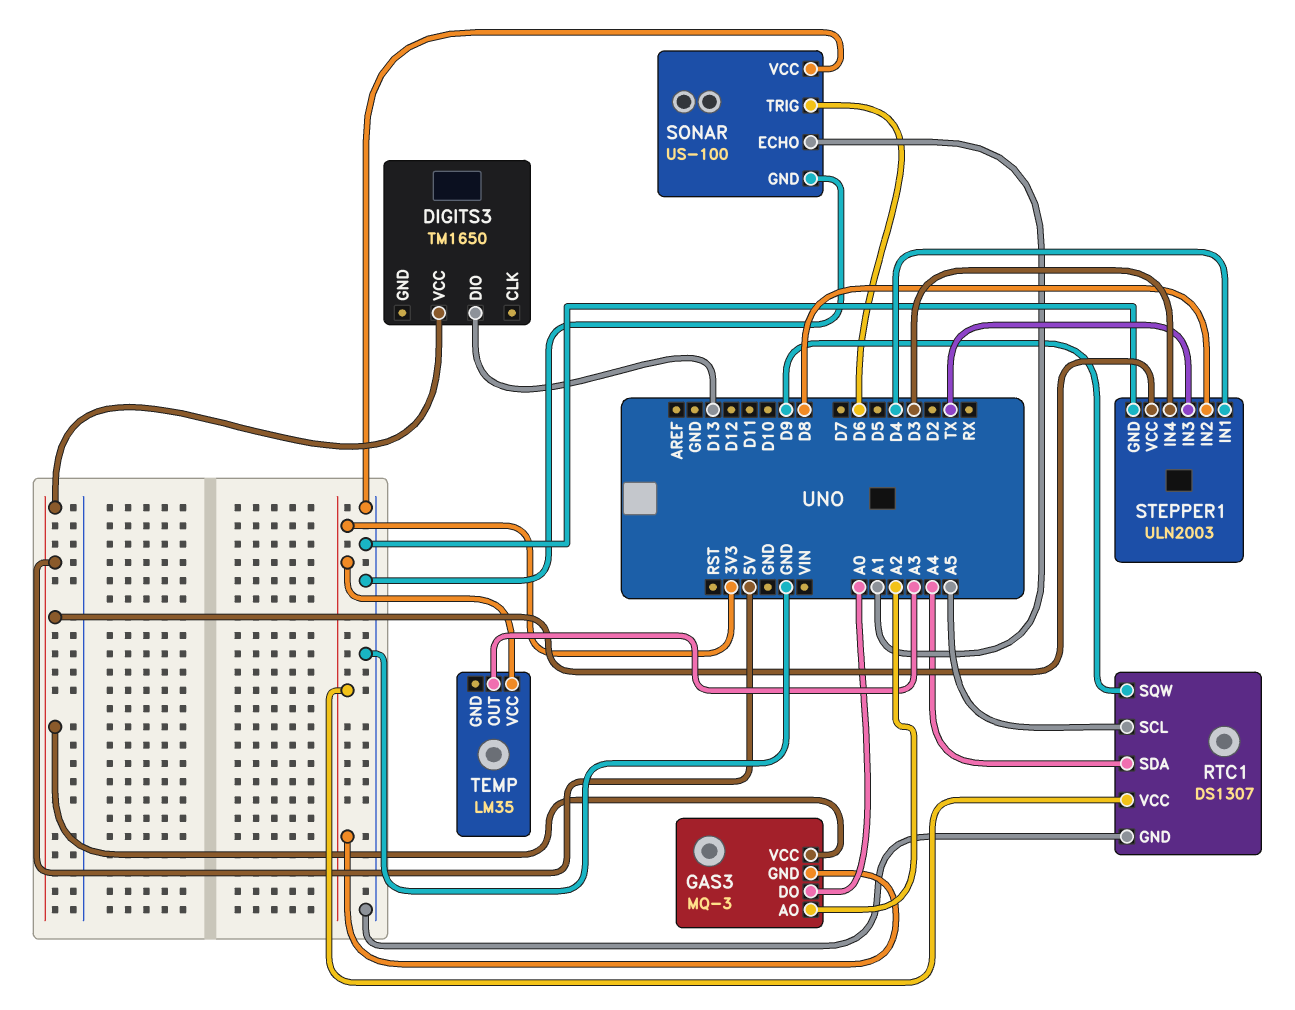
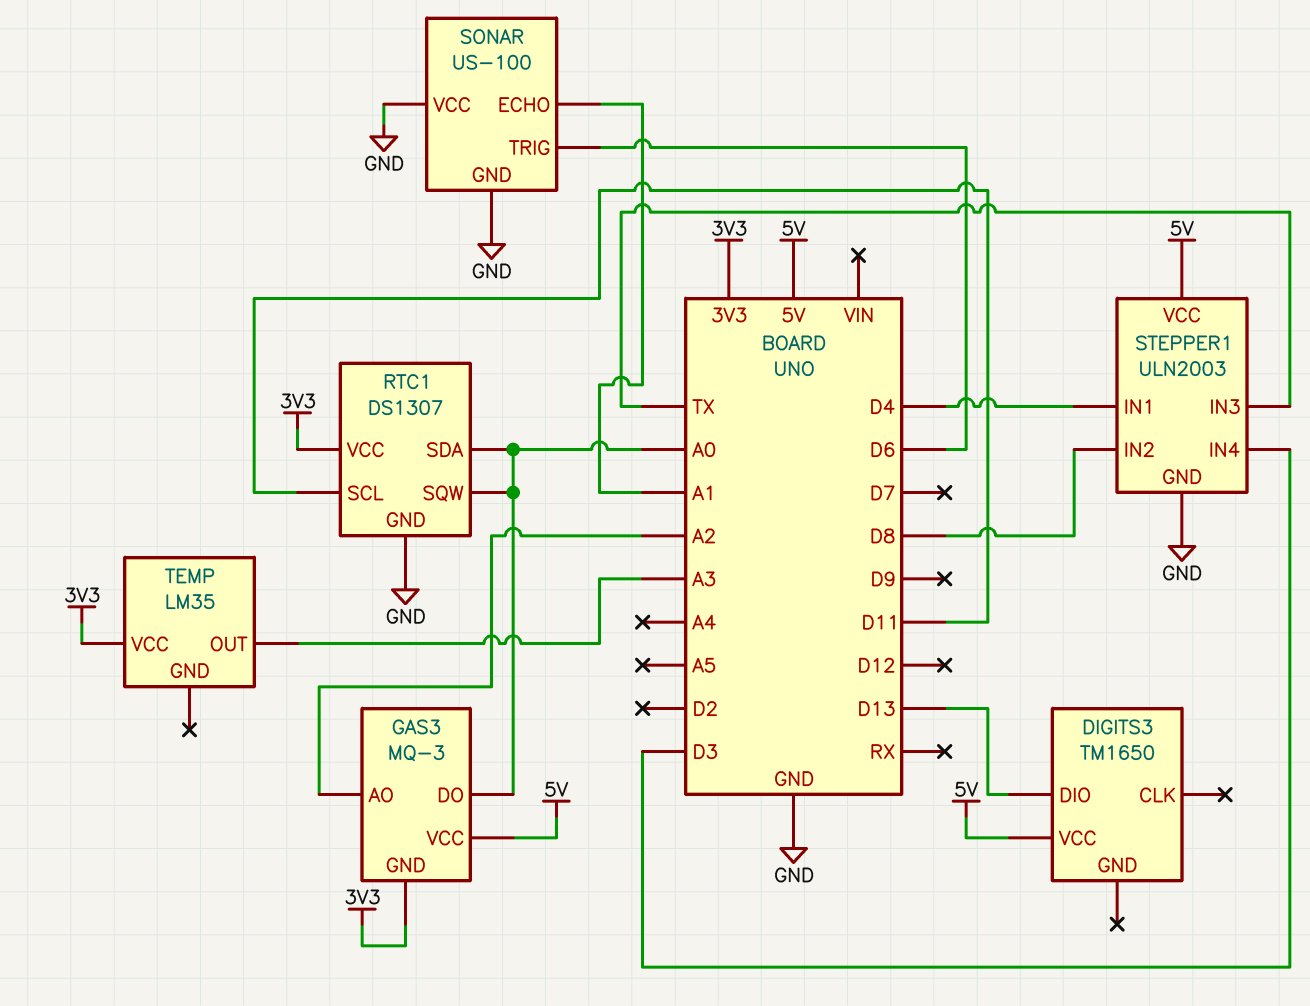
RTC1 pin SCL: A5 -> D11
RTC1 pin SDA: A4 -> A0
RTC1 pin SQW: D9 -> A0

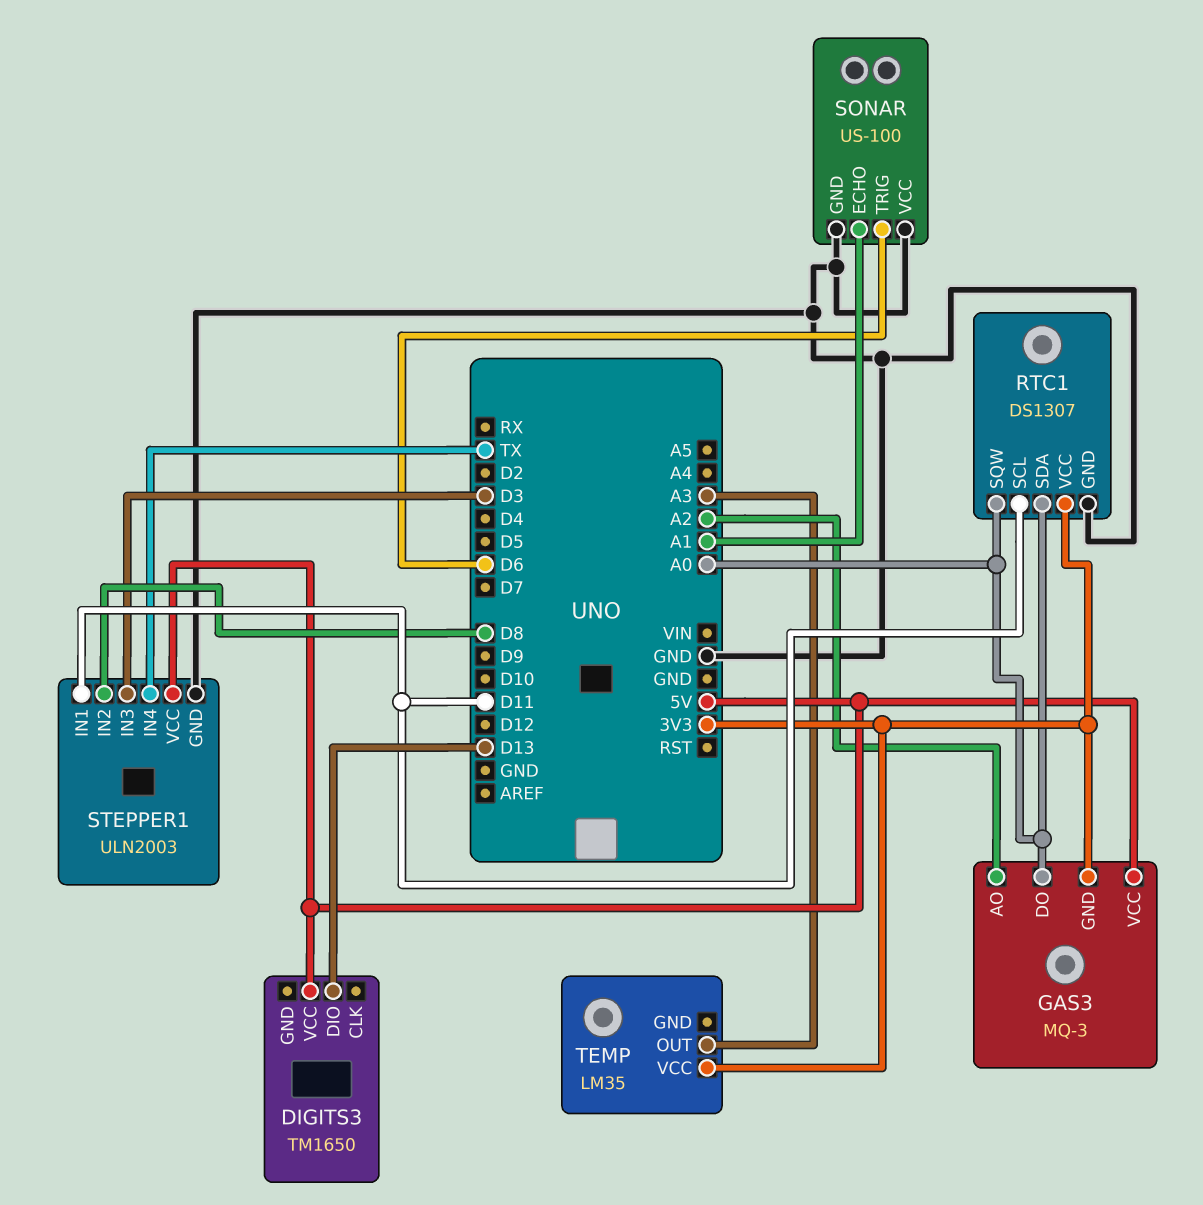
STEPPER1 pin IN1: D4 -> D11
STEPPER1 pin IN3: TX -> D3
STEPPER1 pin IN4: D3 -> TX

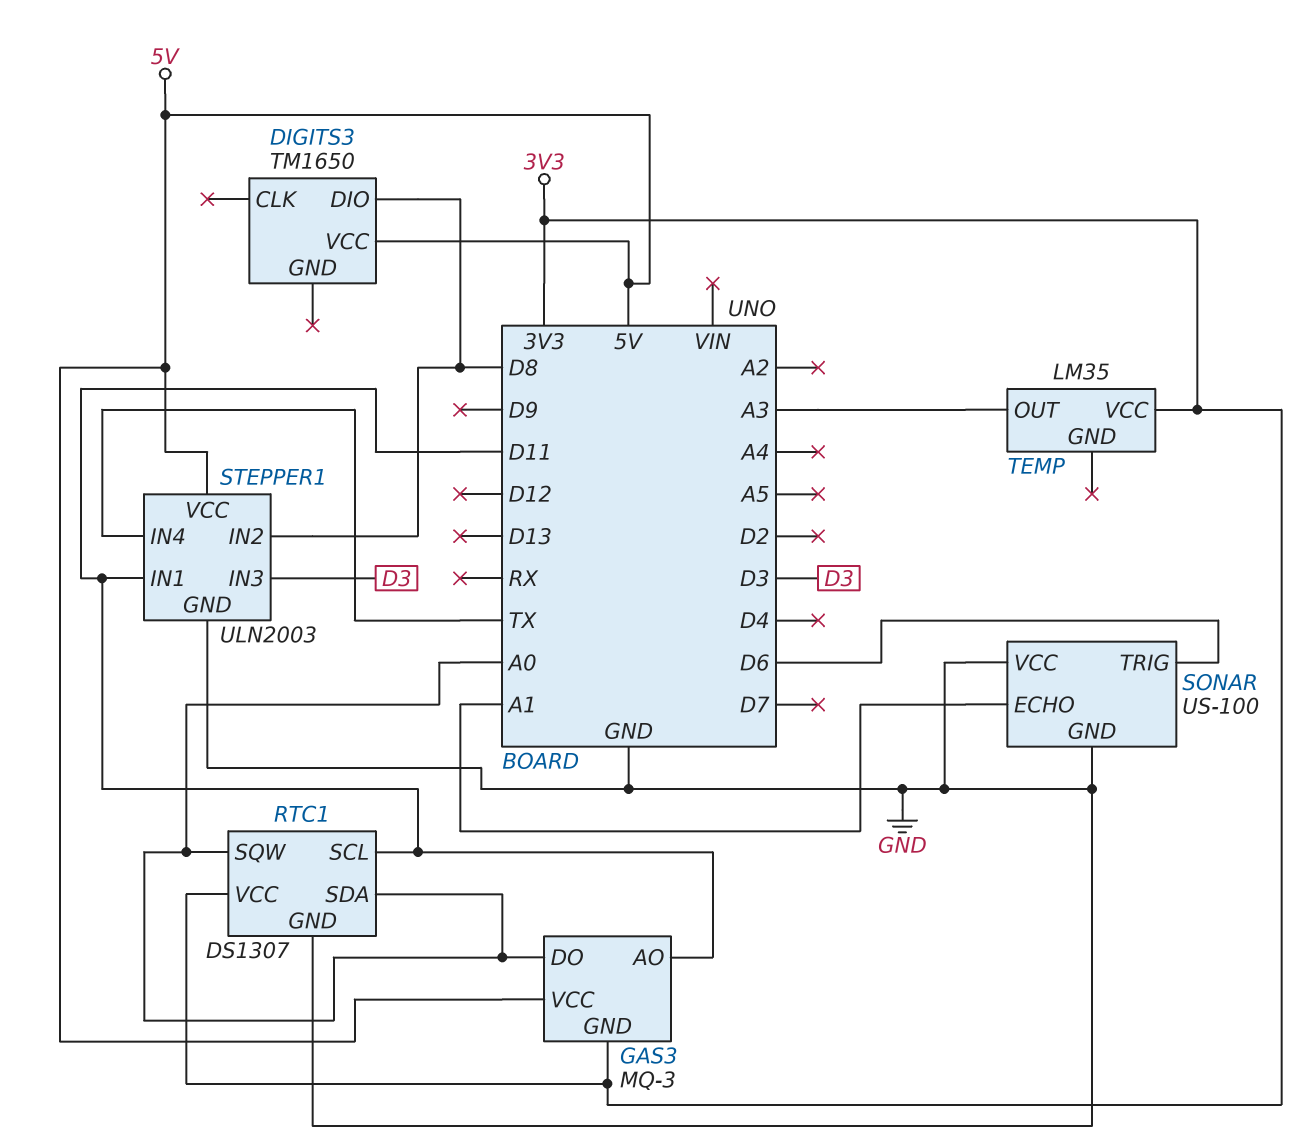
DIGITS3 pin DIO: D13 -> D8
GAS3 pin AO: A2 -> D11

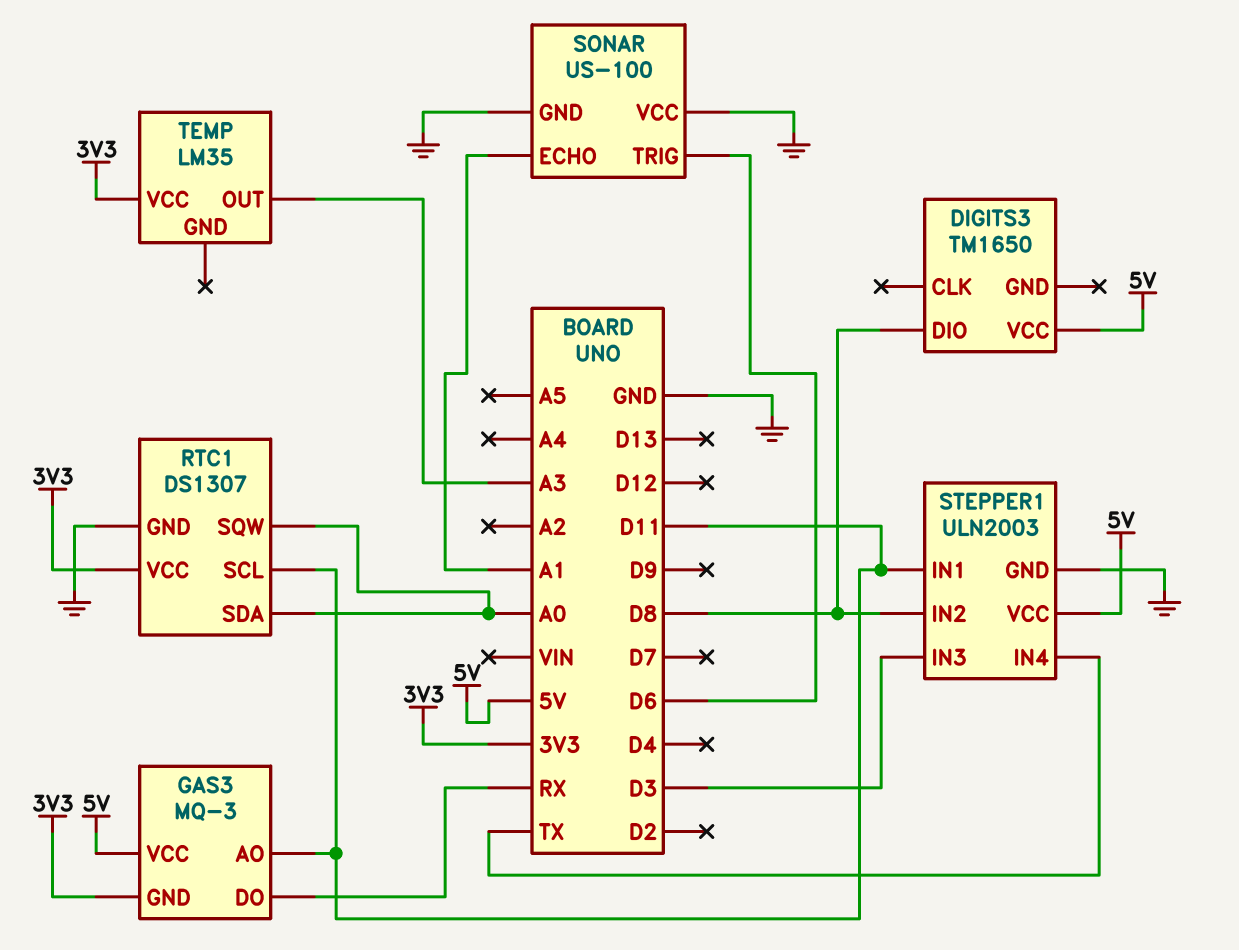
GAS3 pin DO: A0 -> RX

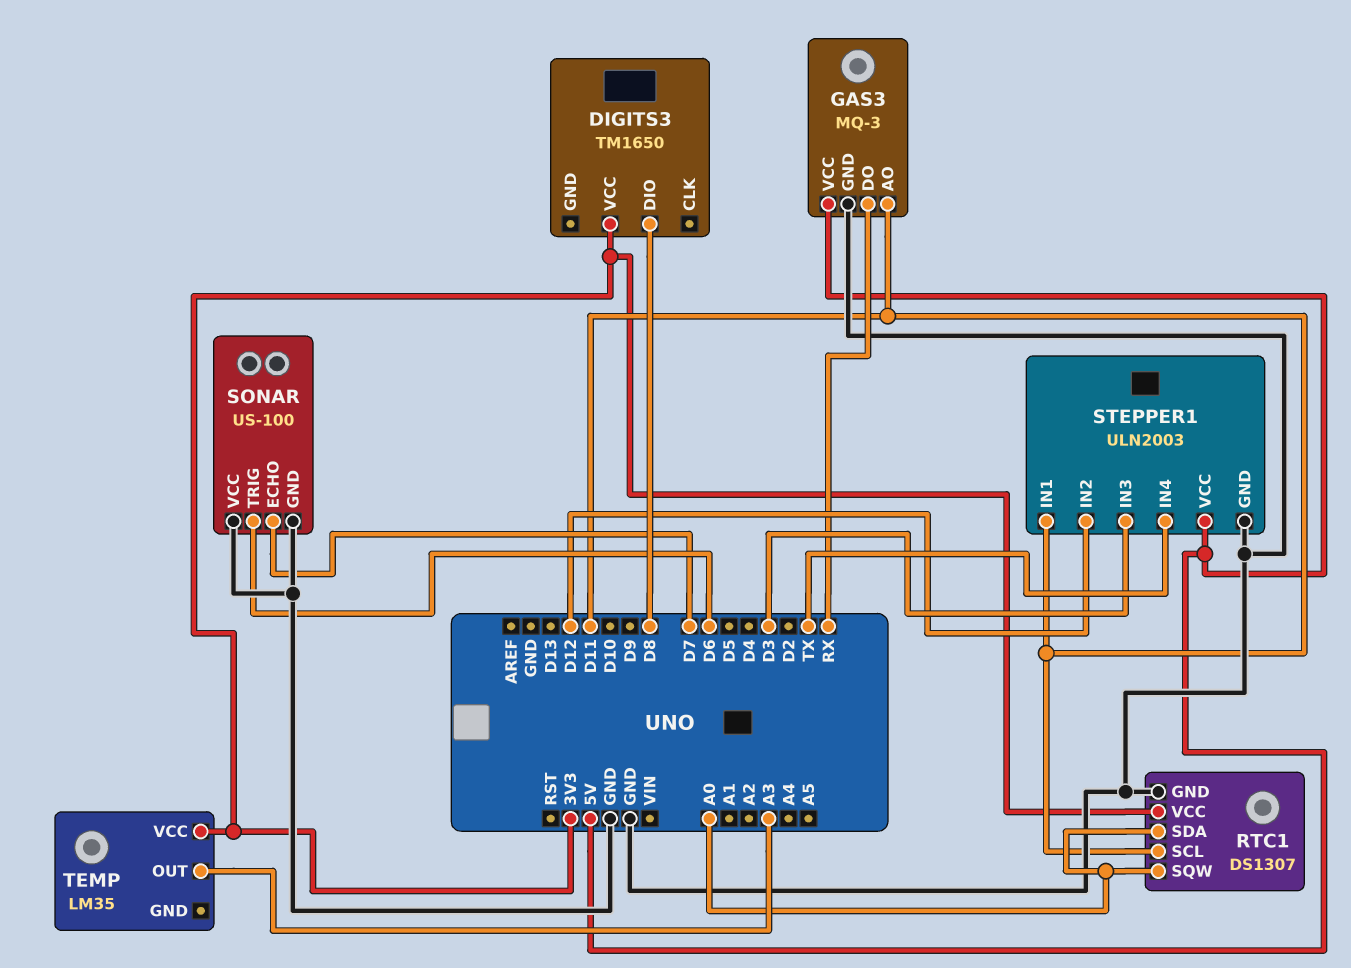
DIGITS3 pin VCC: 5V -> 3V3
GAS3 pin GND: 3V3 -> GND
SONAR pin ECHO: A1 -> D7
STEPPER1 pin IN2: D8 -> D12

